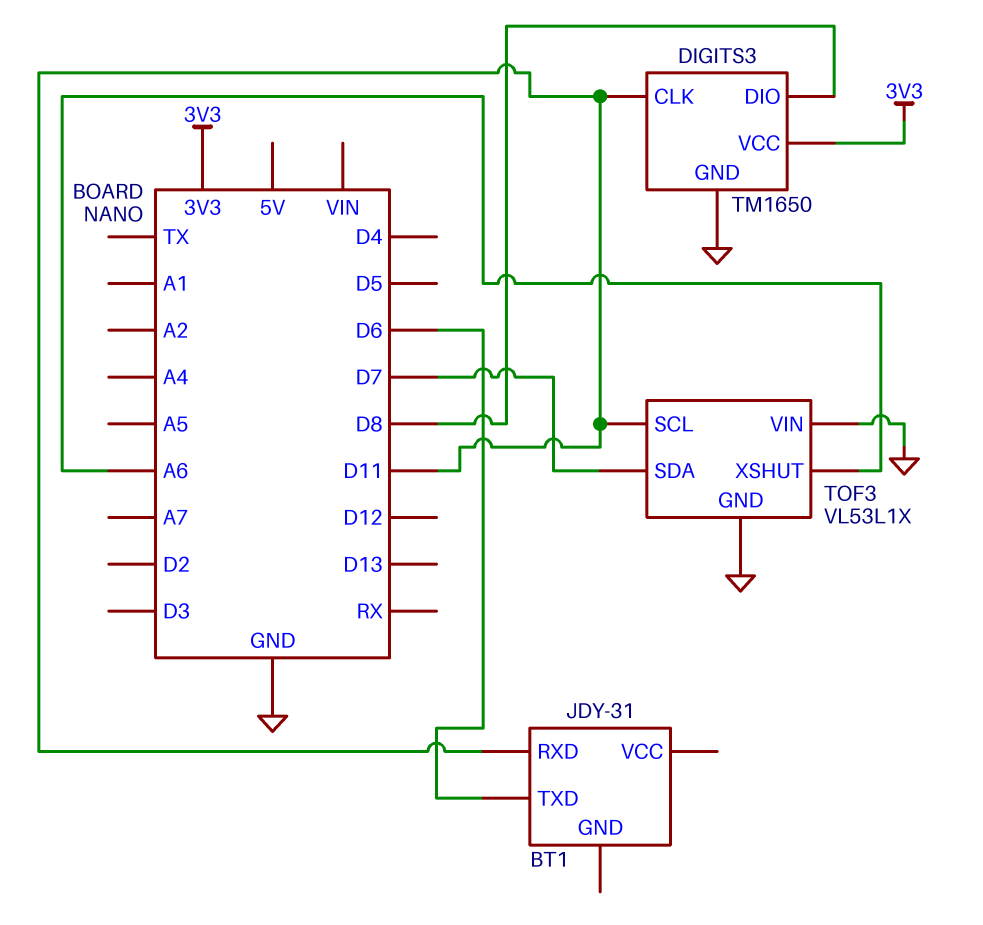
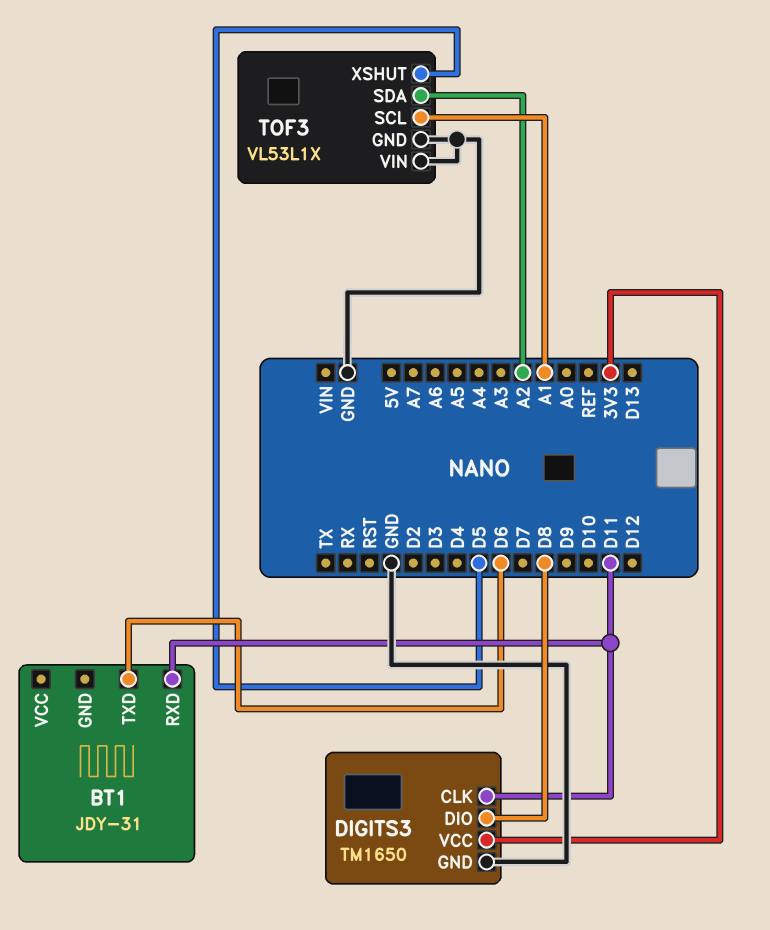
TOF3 pin SCL: D11 -> A1
TOF3 pin SDA: D7 -> A2
TOF3 pin XSHUT: A6 -> D5

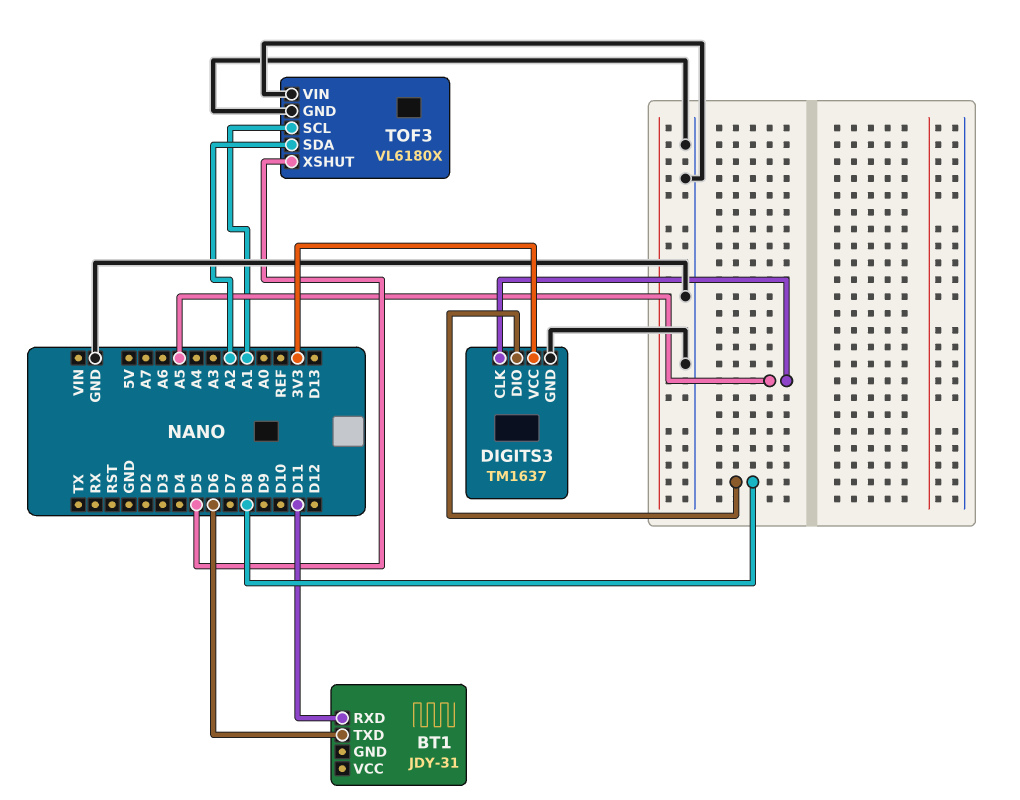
DIGITS3: TM1650 -> TM1637
DIGITS3 pin CLK: D11 -> A5
TOF3: VL53L1X -> VL6180X

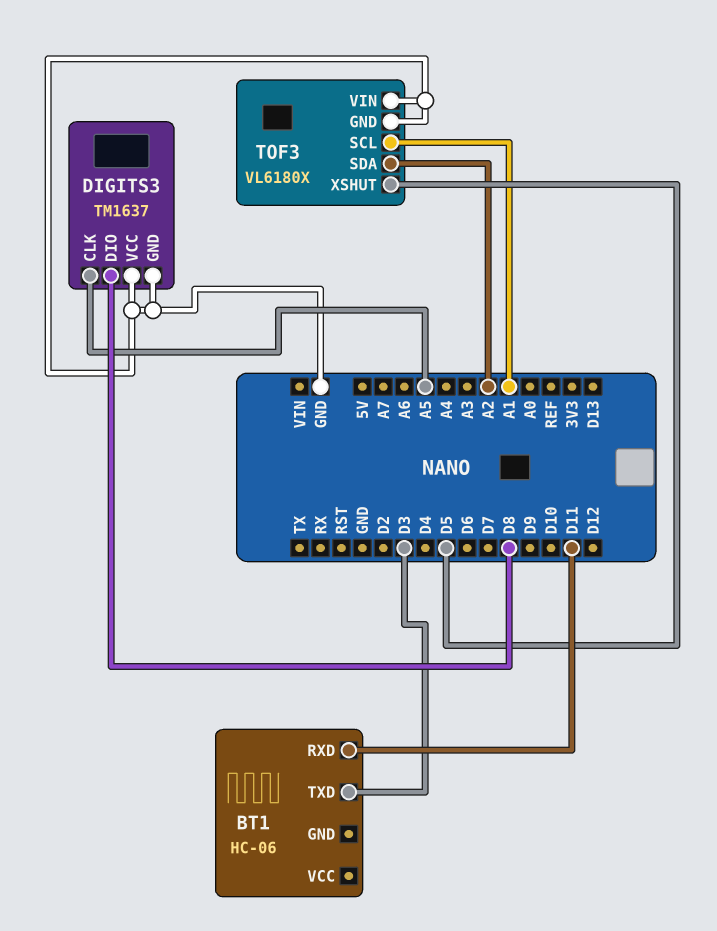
BT1: JDY-31 -> HC-06
BT1 pin TXD: D6 -> D3
DIGITS3 pin VCC: 3V3 -> GND

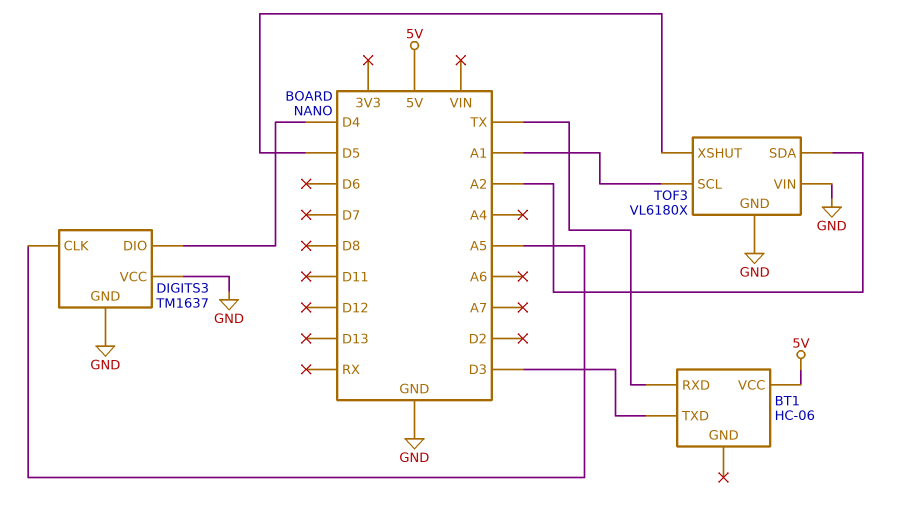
BT1 pin RXD: D11 -> TX
BT1 pin VCC: none -> 5V
DIGITS3 pin DIO: D8 -> D4

